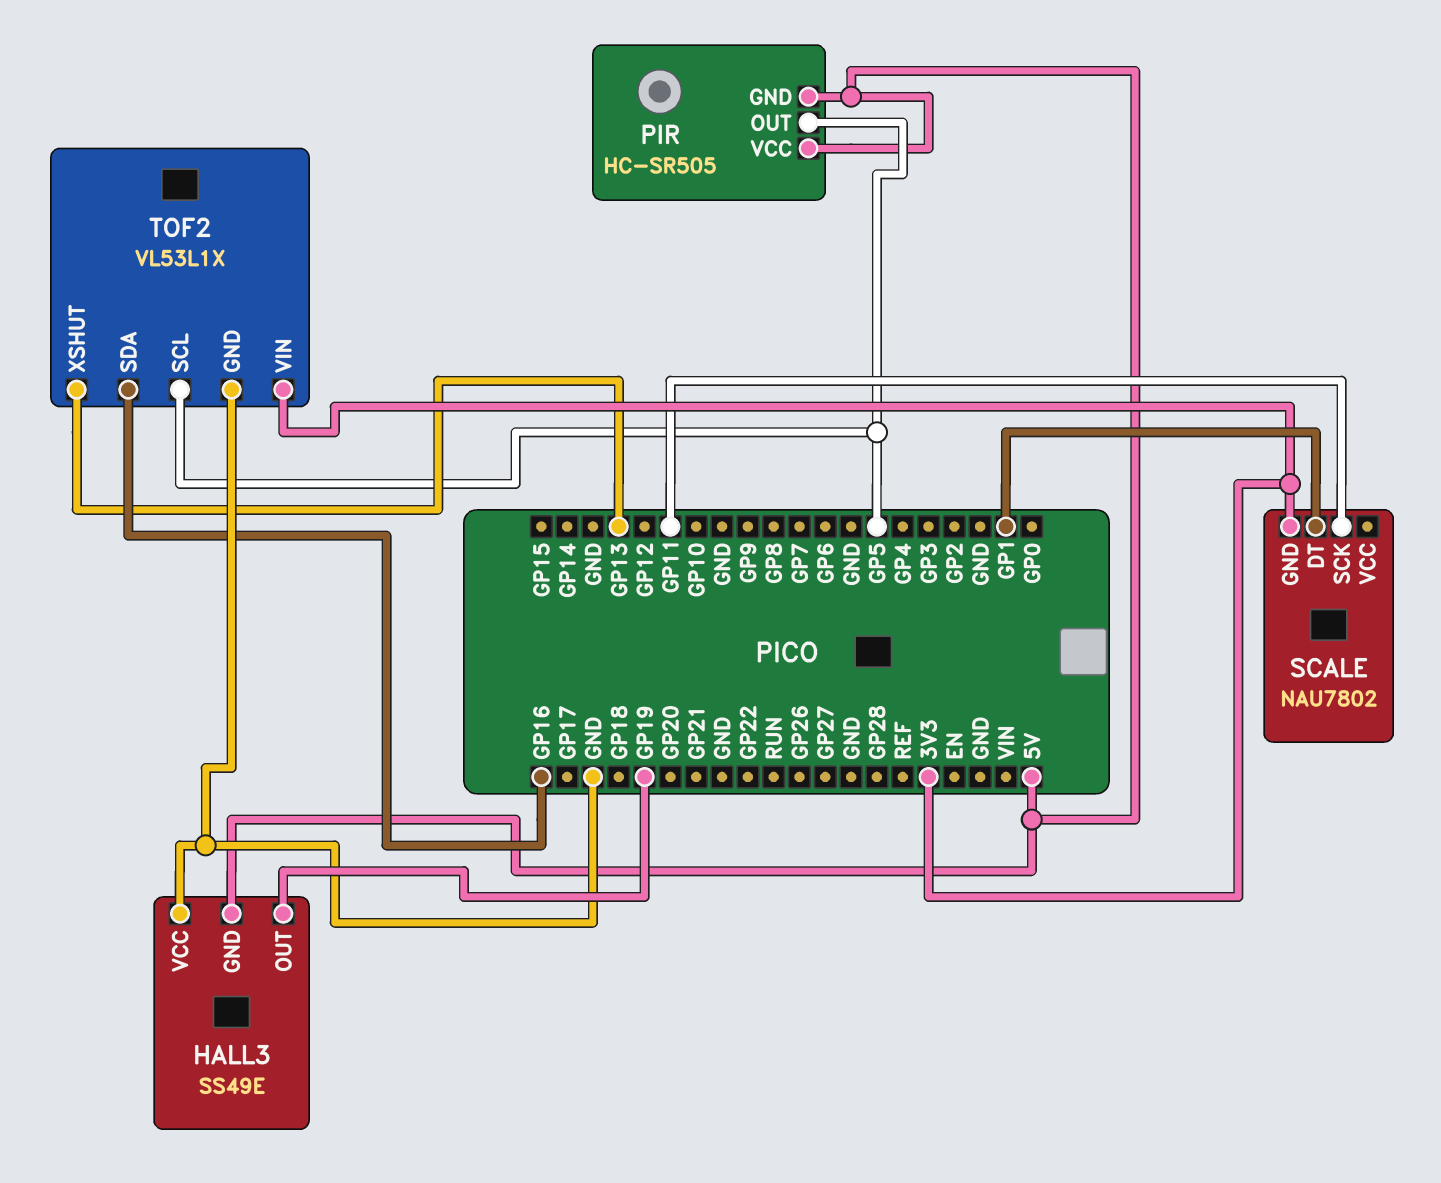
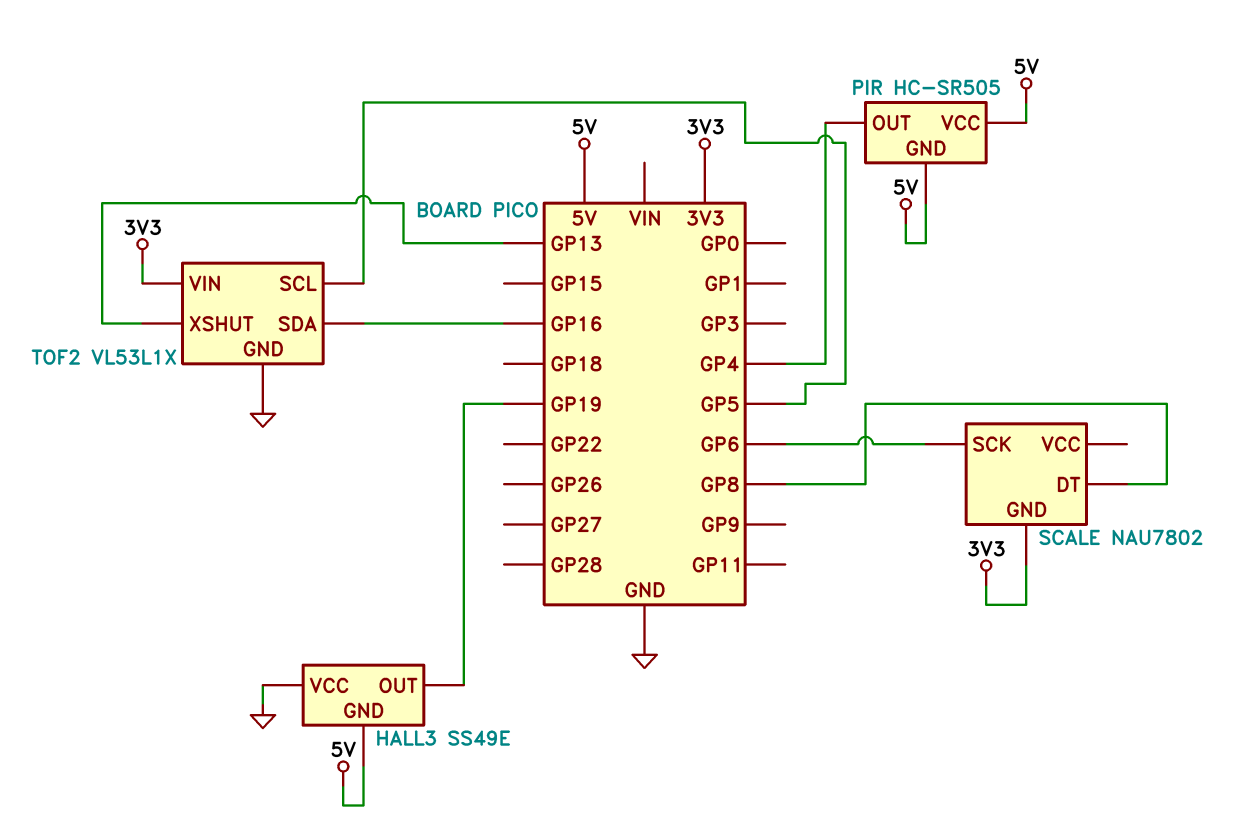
PIR pin OUT: GP5 -> GP4
SCALE pin DT: GP1 -> GP8
SCALE pin SCK: GP11 -> GP6

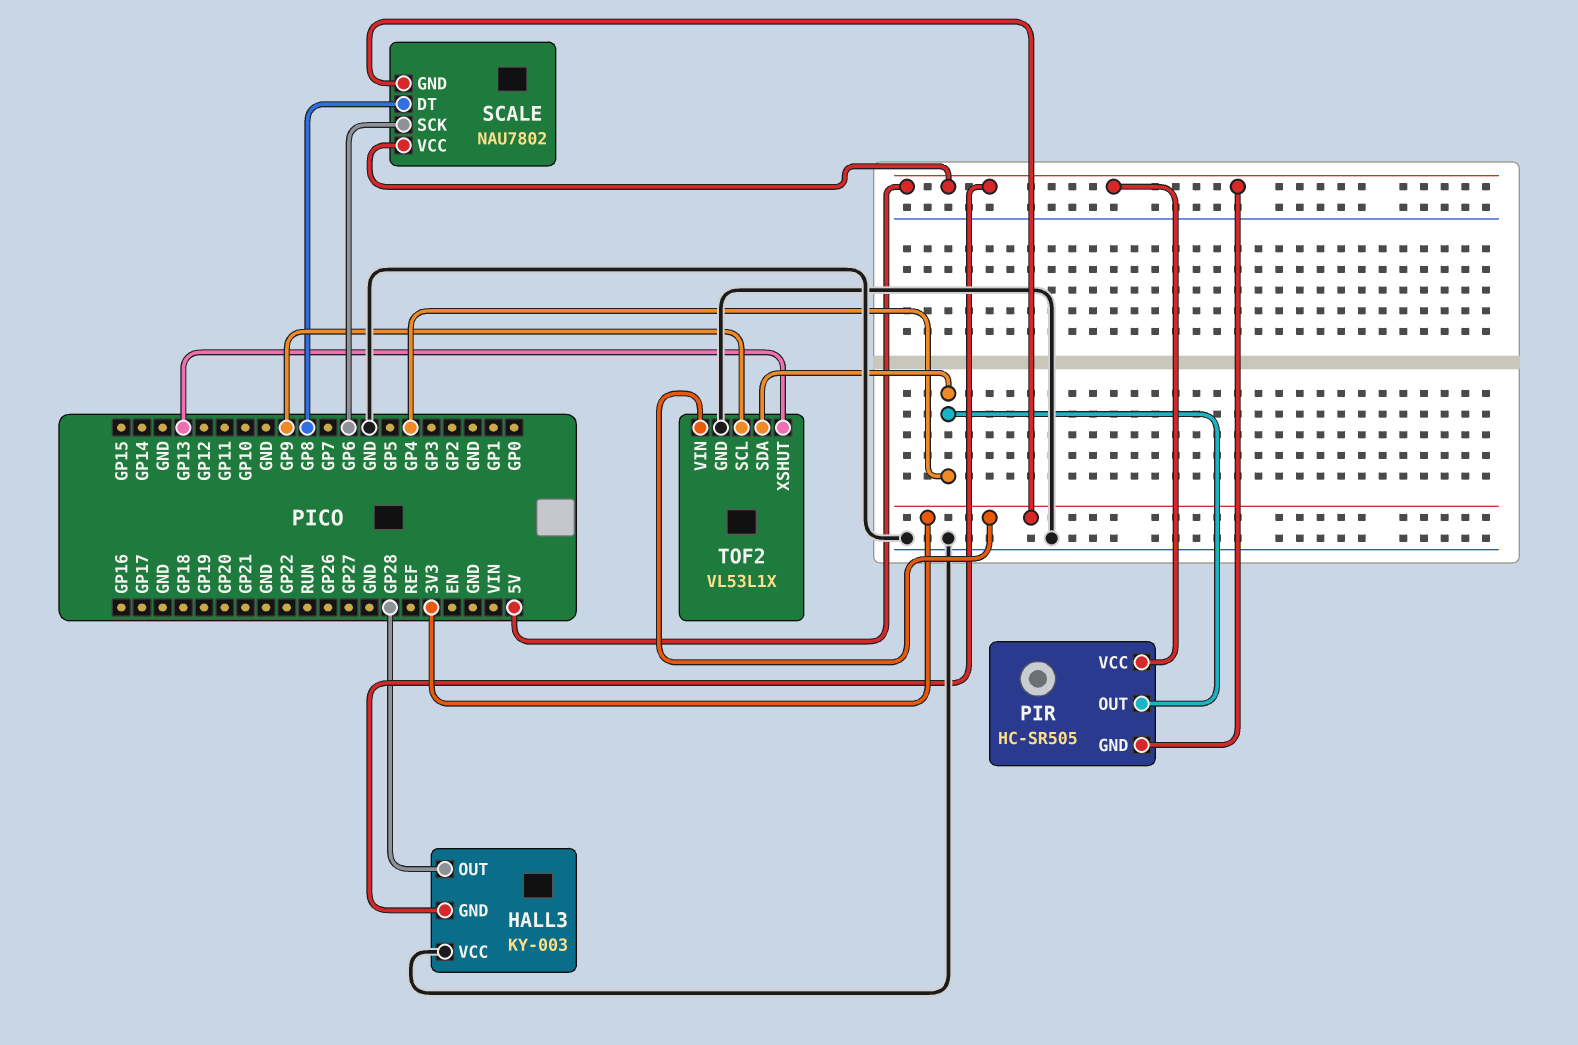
HALL3: SS49E -> KY-003
HALL3 pin OUT: GP19 -> GP28
SCALE pin VCC: none -> 5V
TOF2 pin SCL: GP5 -> GP9
TOF2 pin SDA: GP16 -> GP4

